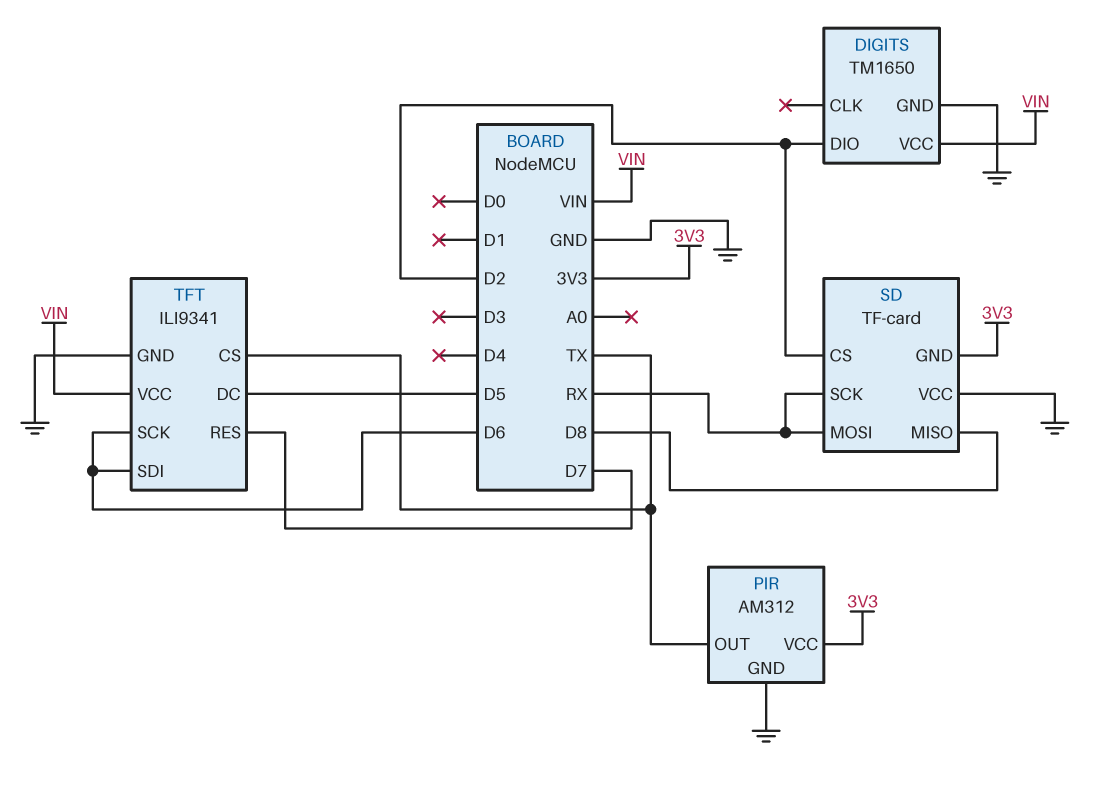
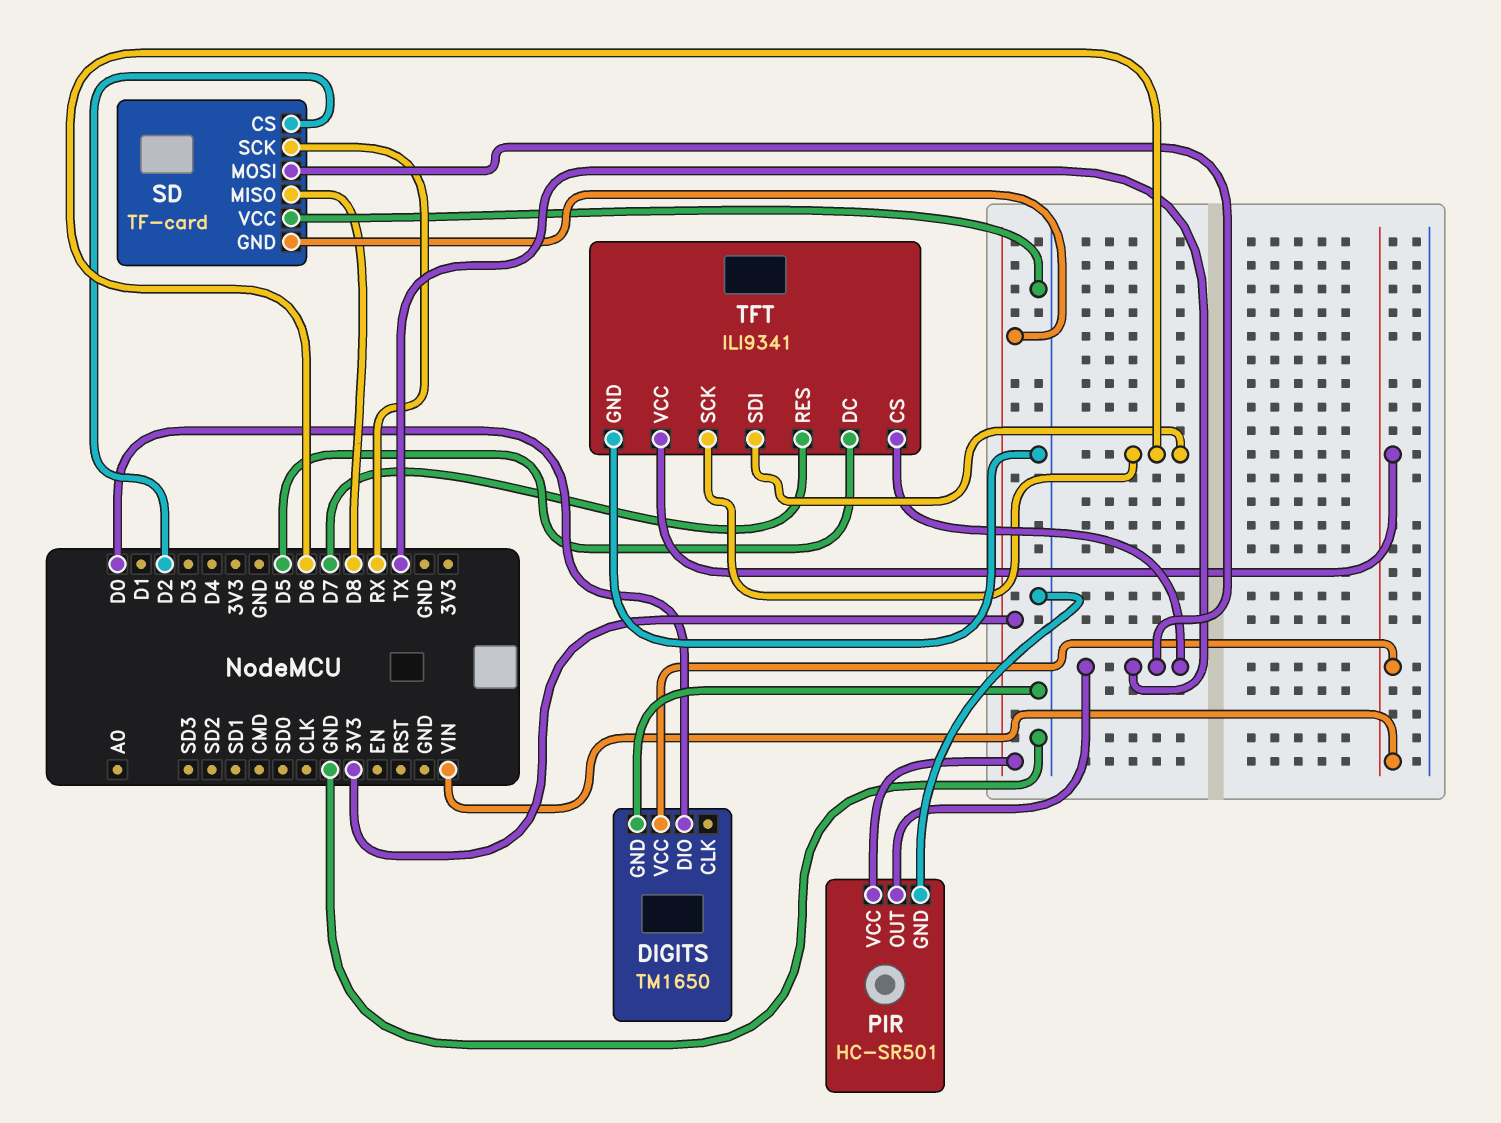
DIGITS pin DIO: D2 -> D0
PIR: AM312 -> HC-SR501
SD pin MOSI: RX -> TX

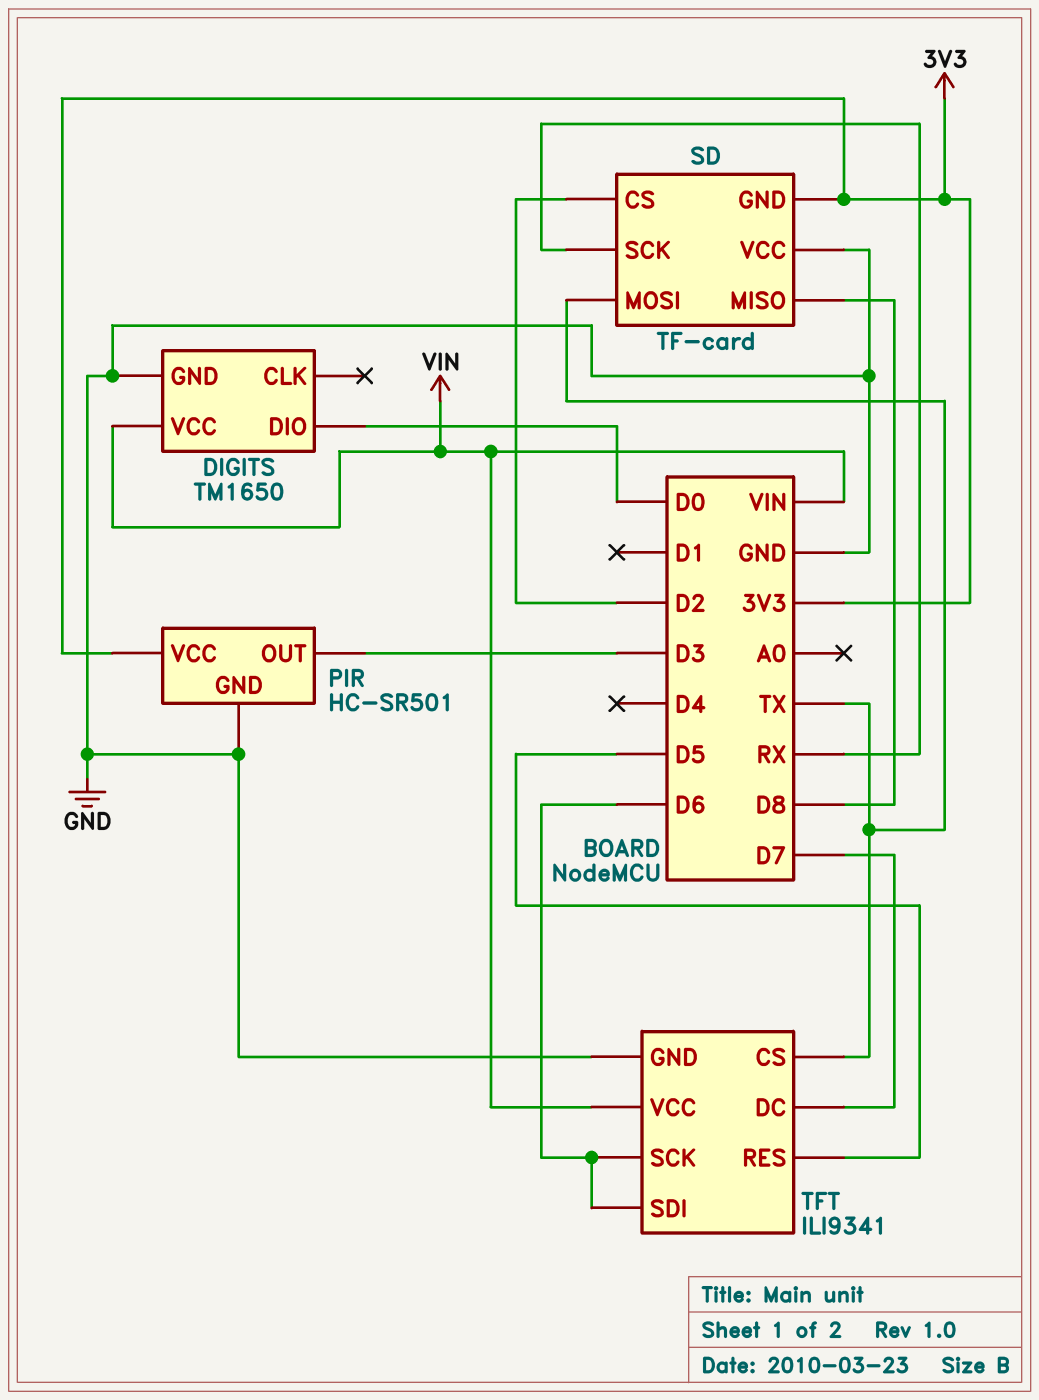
PIR pin OUT: TX -> D3
TFT pin DC: D5 -> D7
TFT pin RES: D7 -> D5

